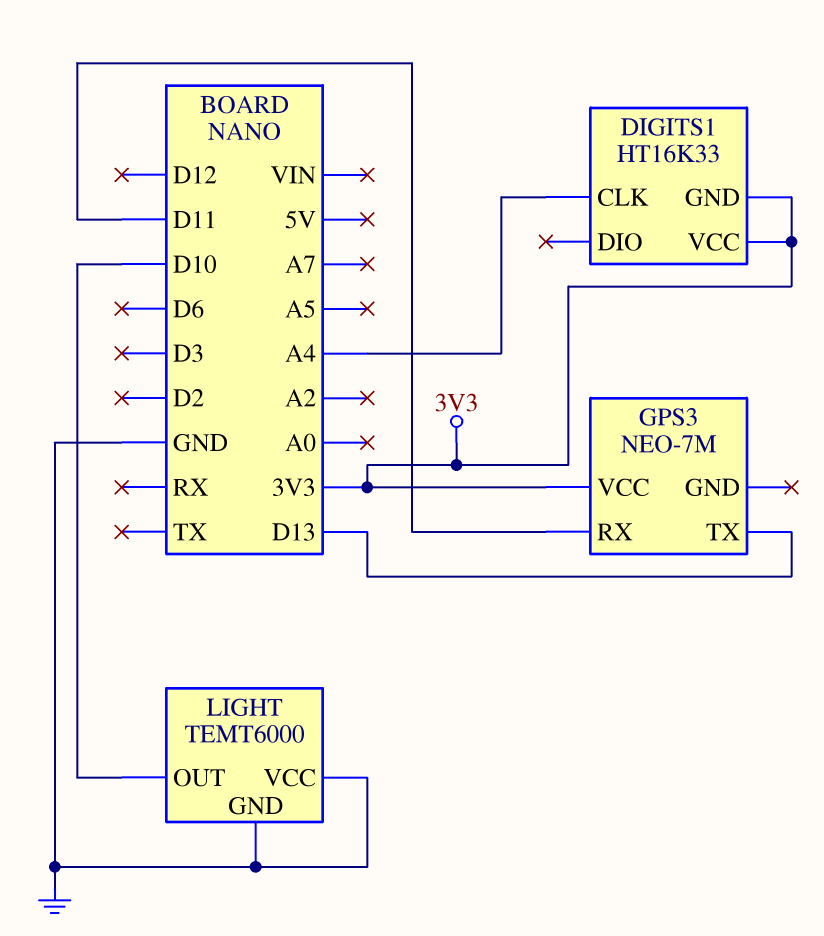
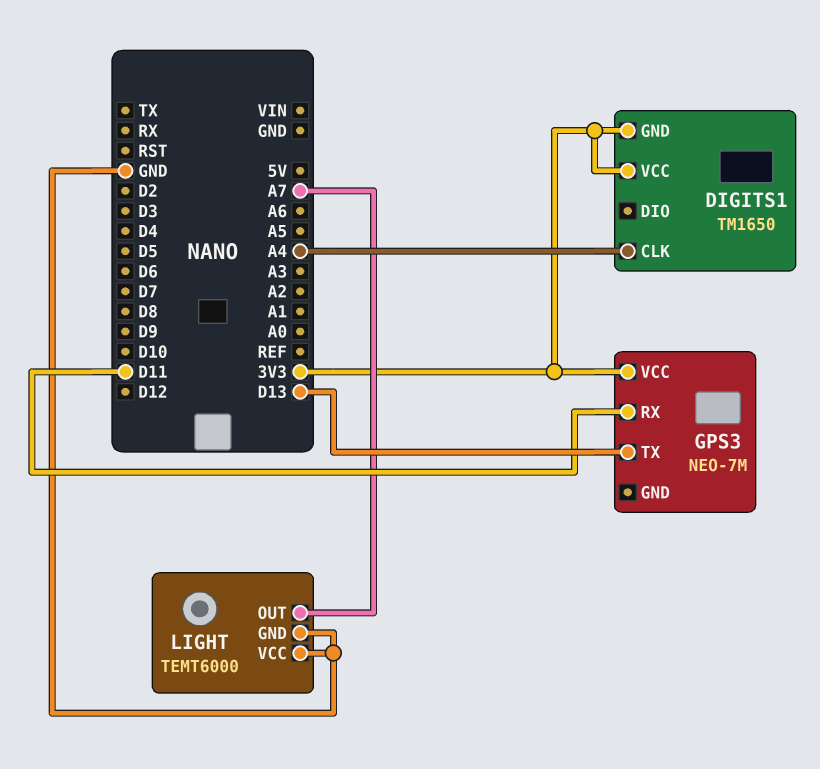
DIGITS1: HT16K33 -> TM1650
LIGHT pin OUT: D10 -> A7

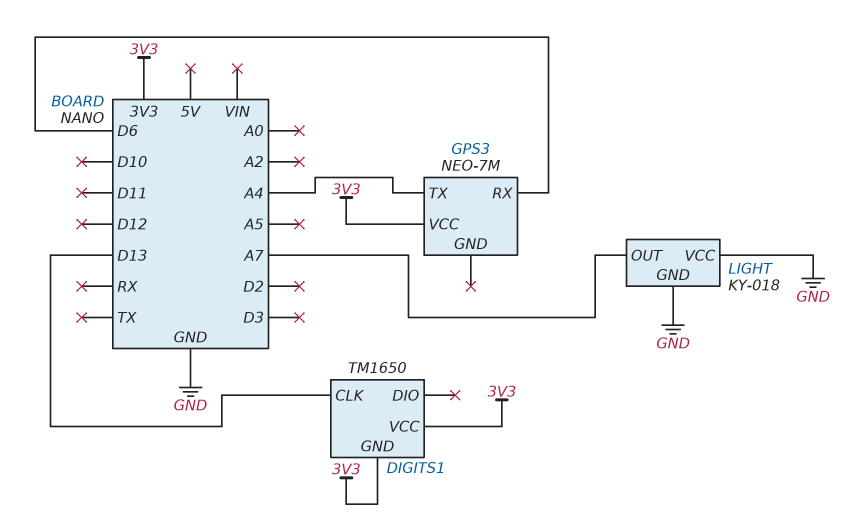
DIGITS1 pin CLK: A4 -> D13
GPS3 pin RX: D11 -> D6
GPS3 pin TX: D13 -> A4
LIGHT: TEMT6000 -> KY-018

